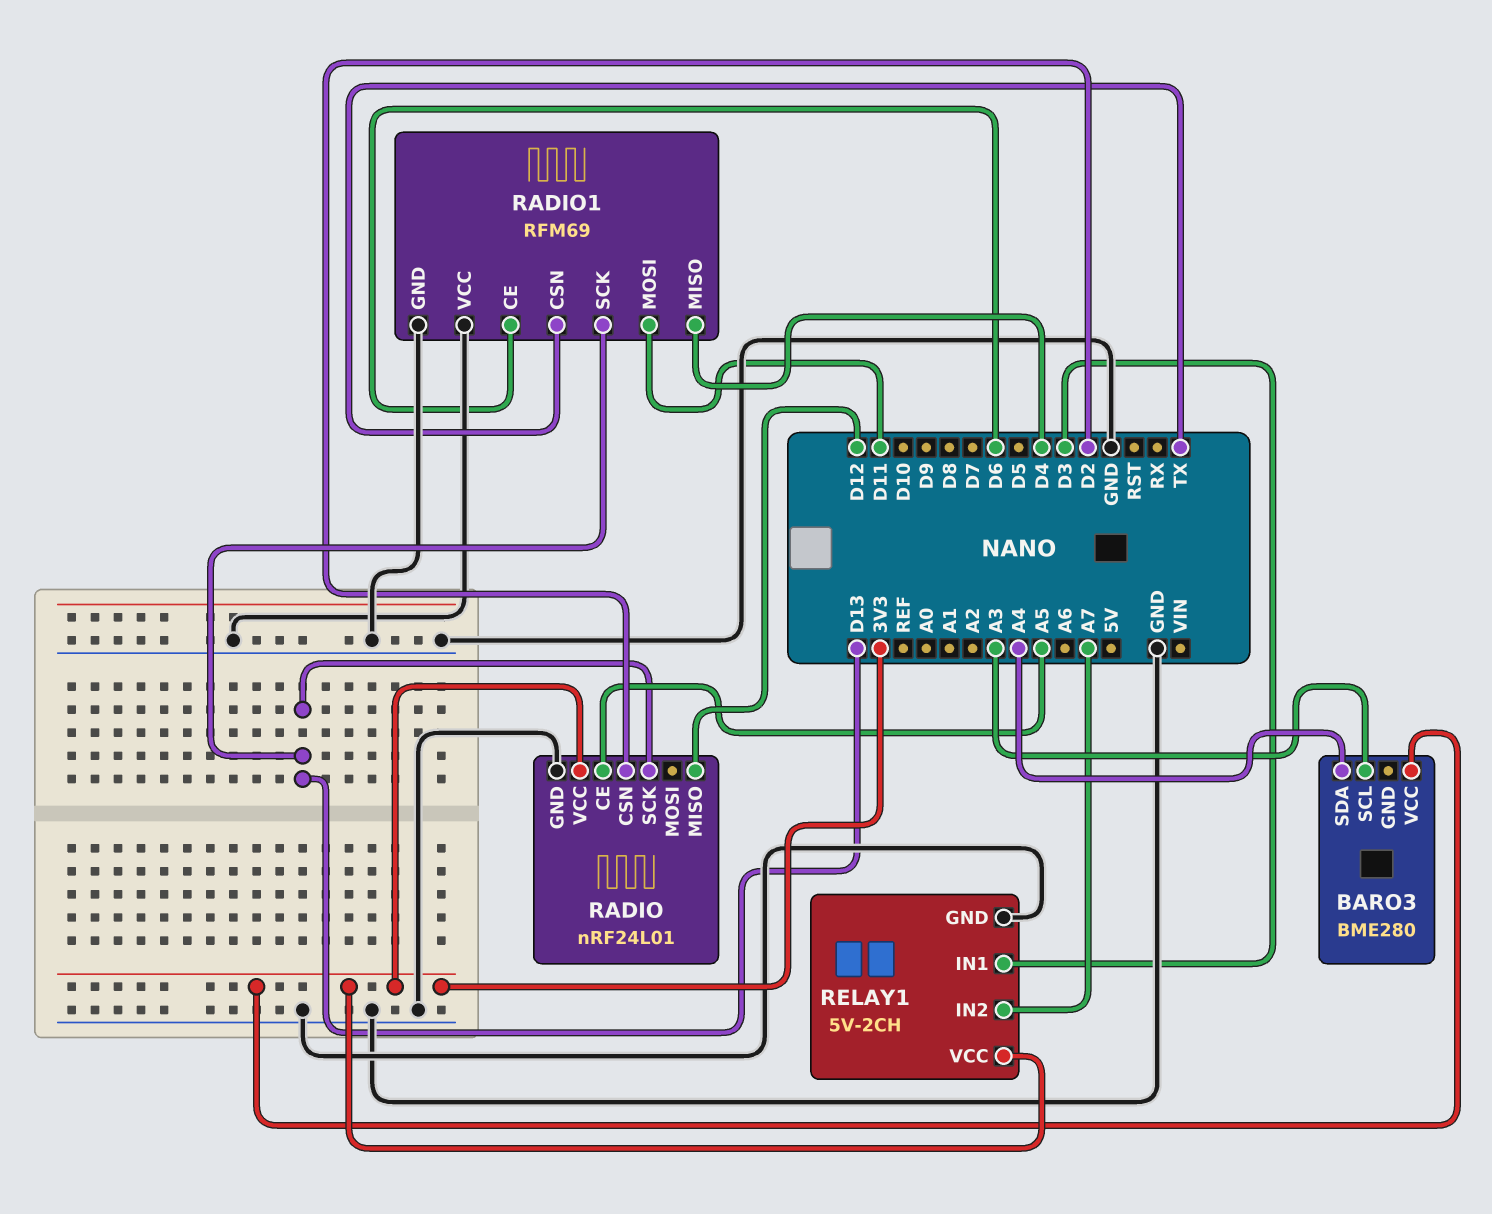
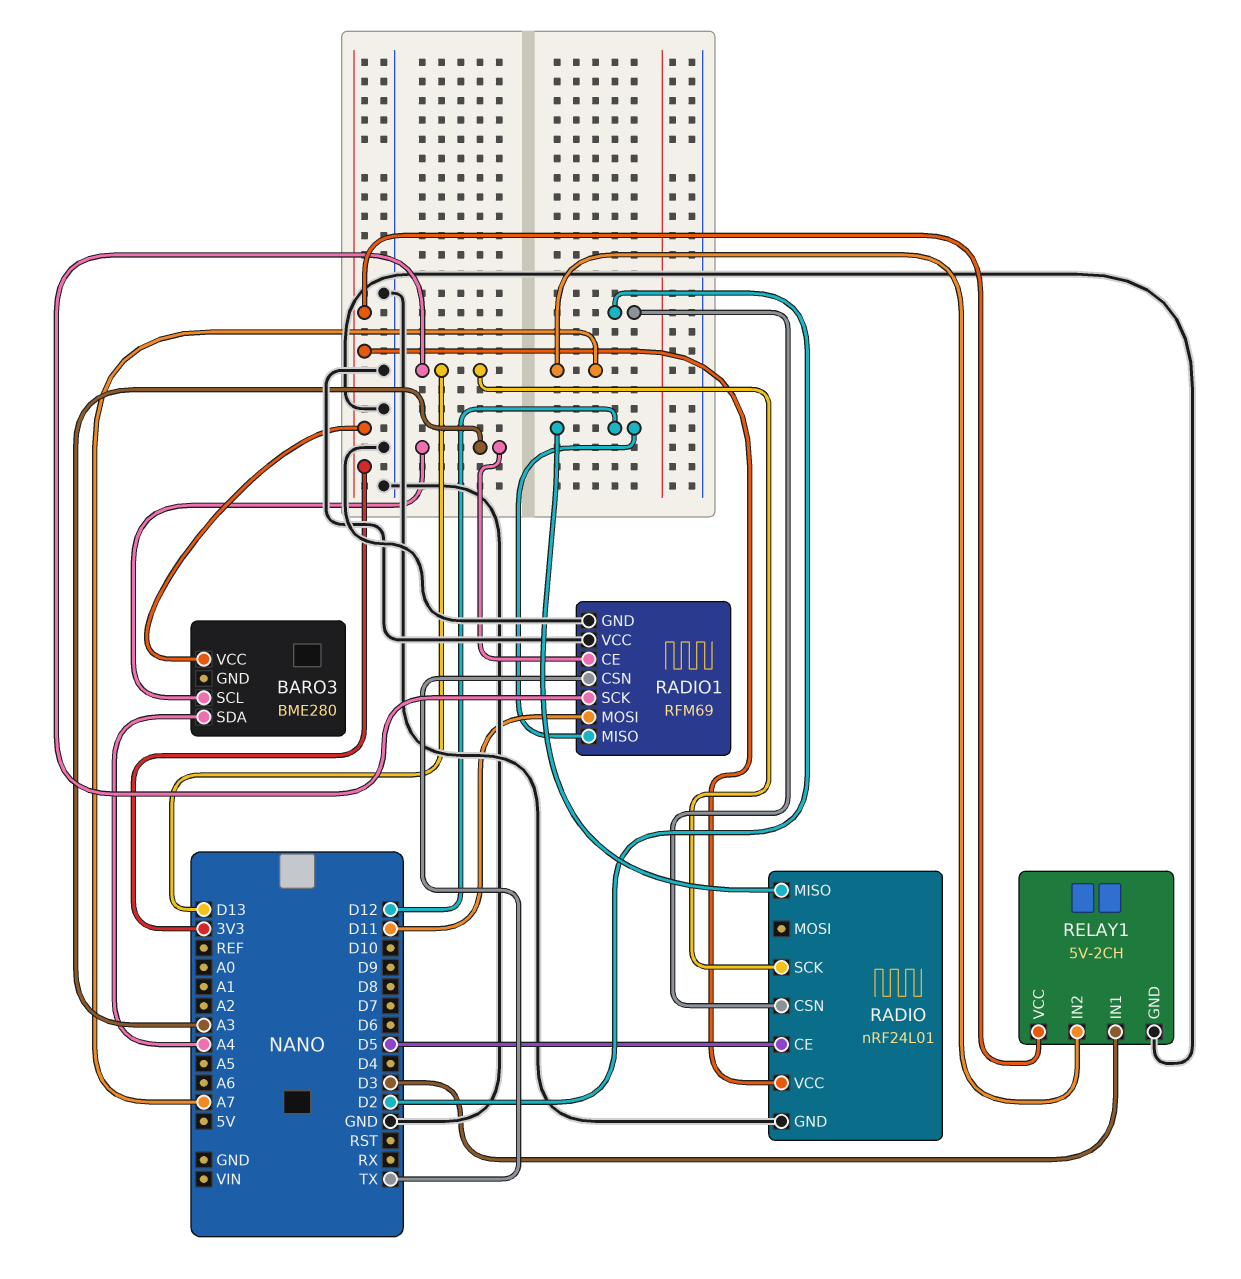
RADIO pin CE: A5 -> D5
RADIO1 pin CE: D6 -> A3
RADIO1 pin MISO: D4 -> D12

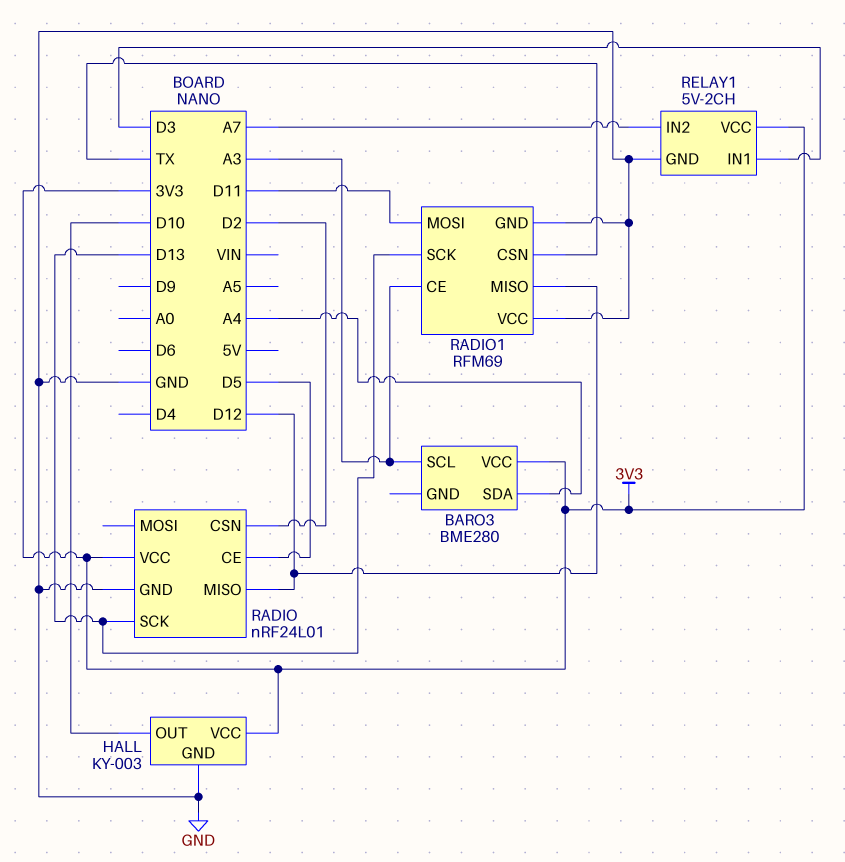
HALL: none -> KY-003
HALL pin GND: none -> GND
HALL pin OUT: none -> D10
HALL pin VCC: none -> 3V3

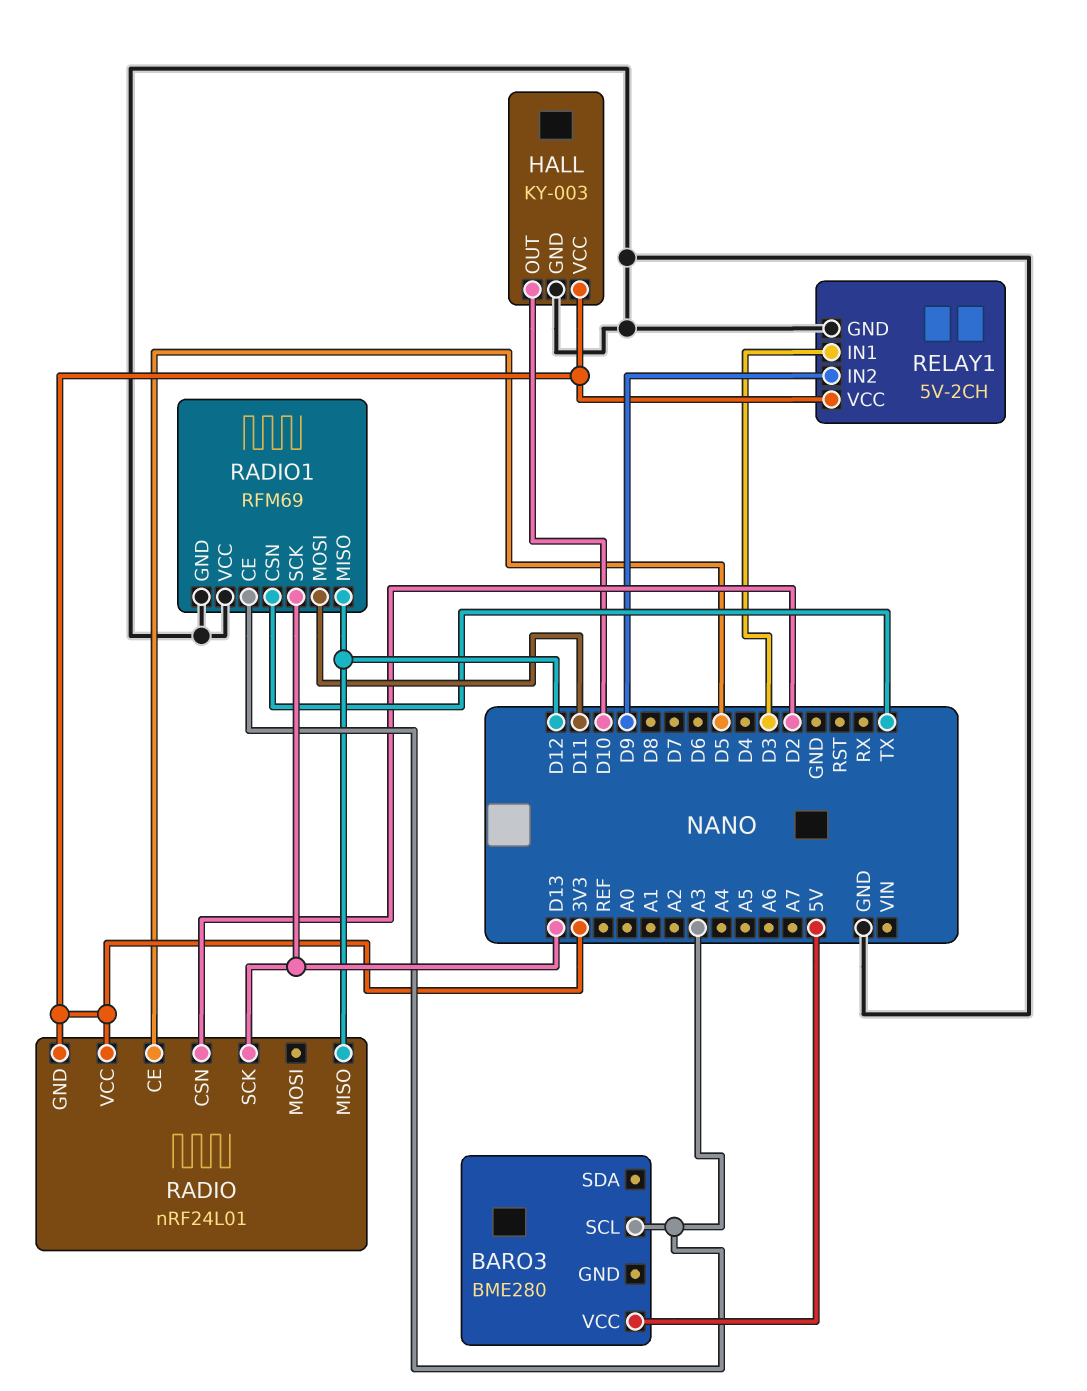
BARO3 pin SDA: A4 -> none
BARO3 pin VCC: 3V3 -> 5V
RADIO pin GND: GND -> 3V3
RELAY1 pin IN2: A7 -> D9

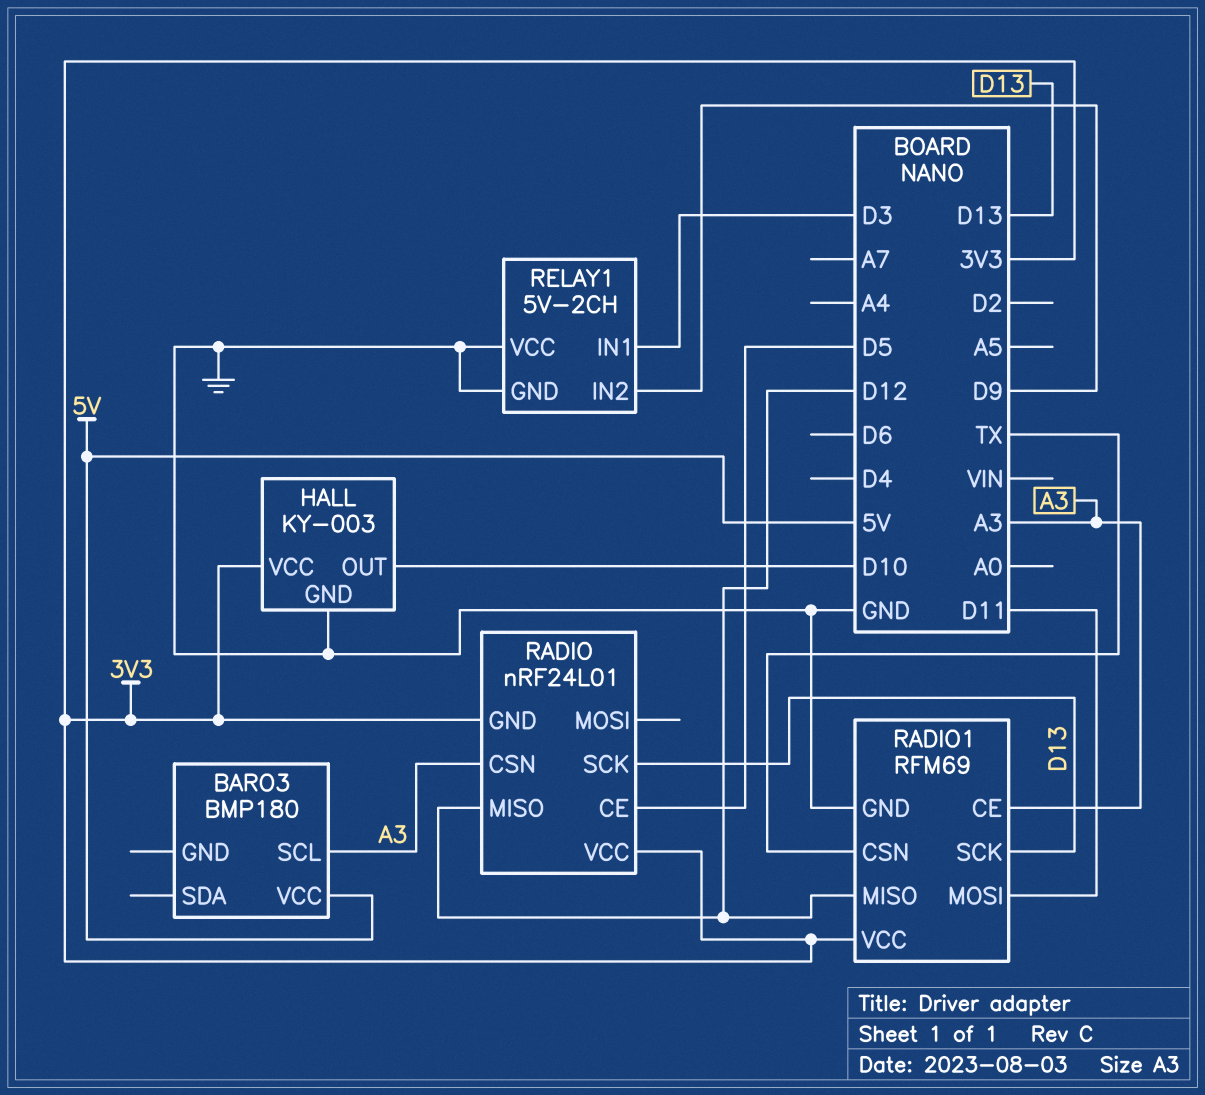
BARO3: BME280 -> BMP180
RADIO pin CSN: D2 -> A3
RADIO1 pin VCC: GND -> 3V3
RELAY1 pin VCC: 3V3 -> GND

